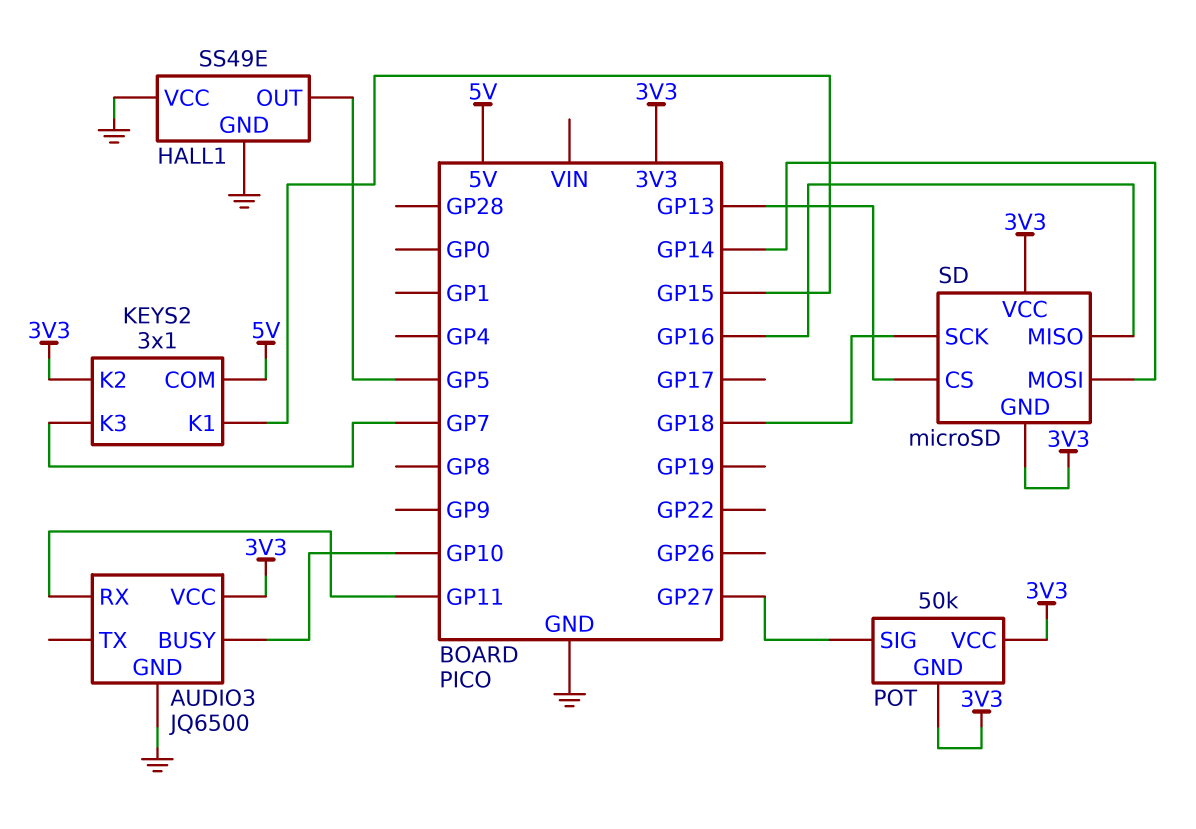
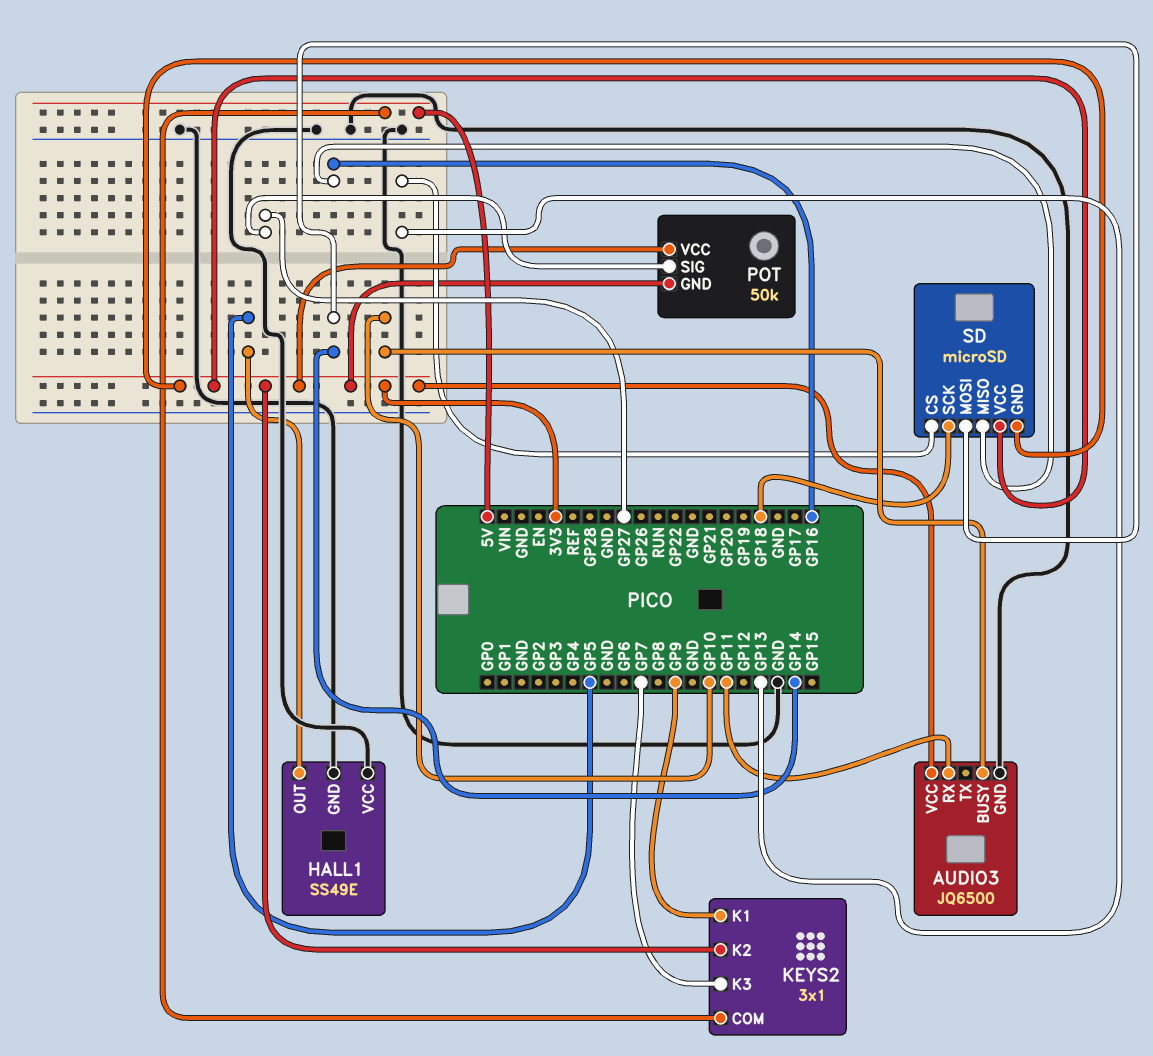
KEYS2 pin K1: GP15 -> GP9

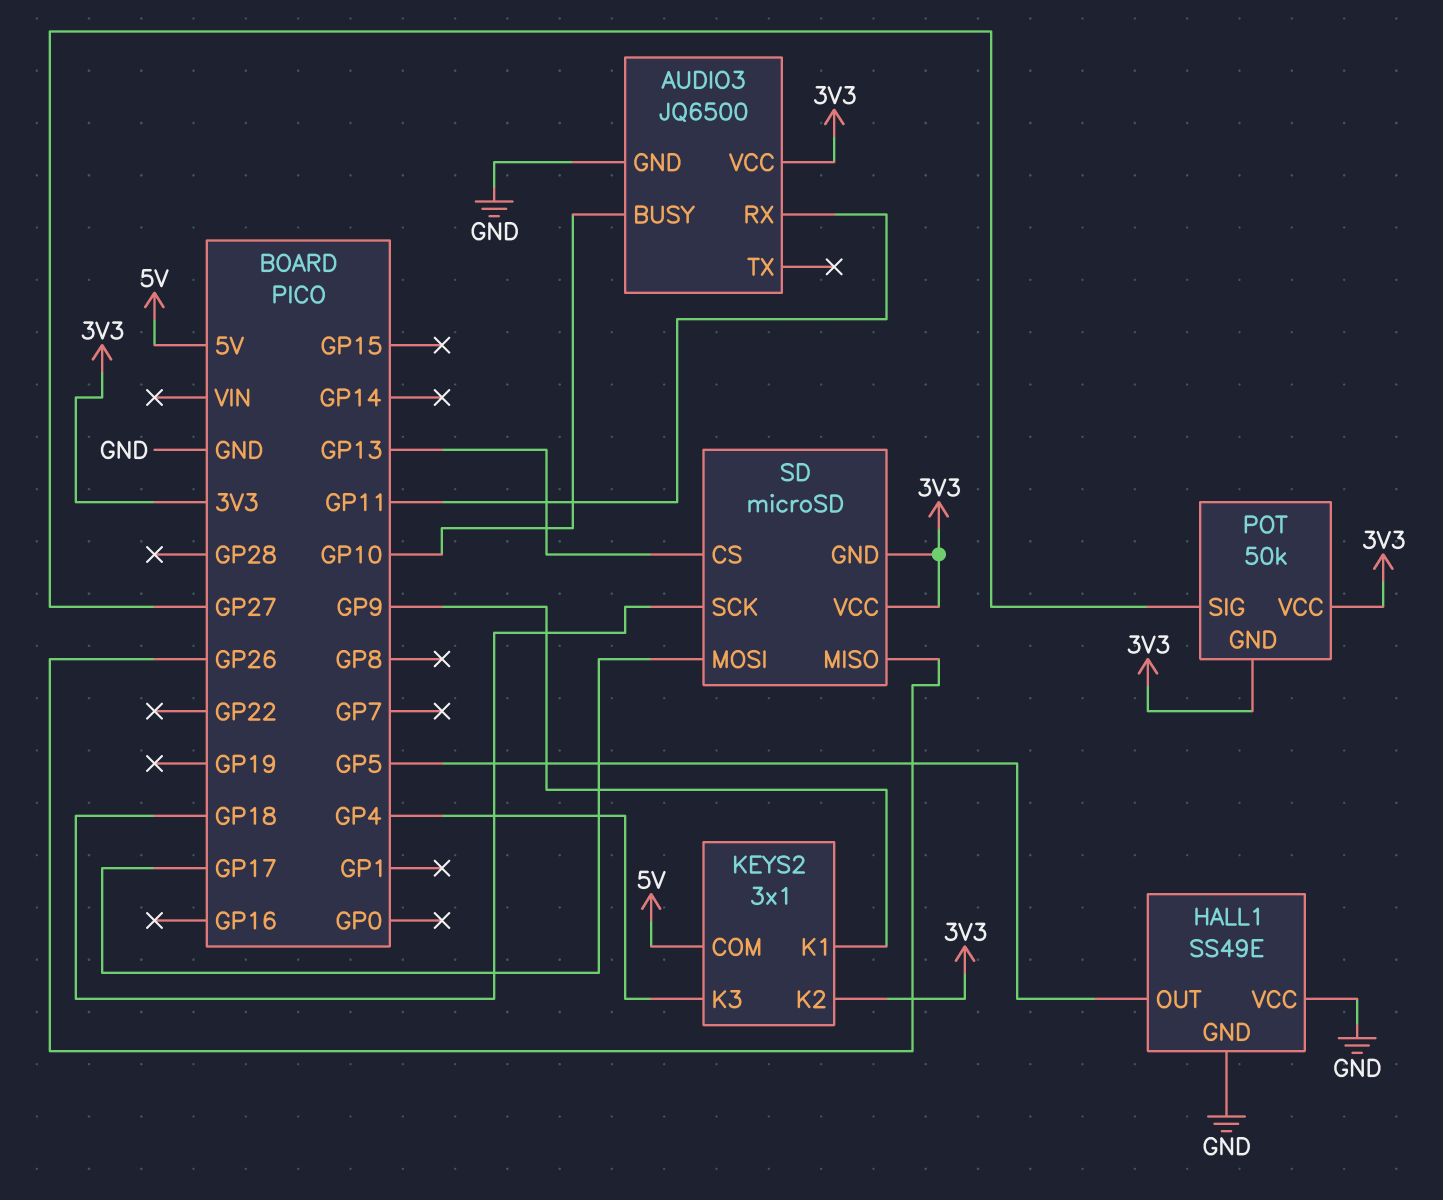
KEYS2 pin K3: GP7 -> GP4
SD pin MISO: GP16 -> GP26
SD pin MOSI: GP14 -> GP17

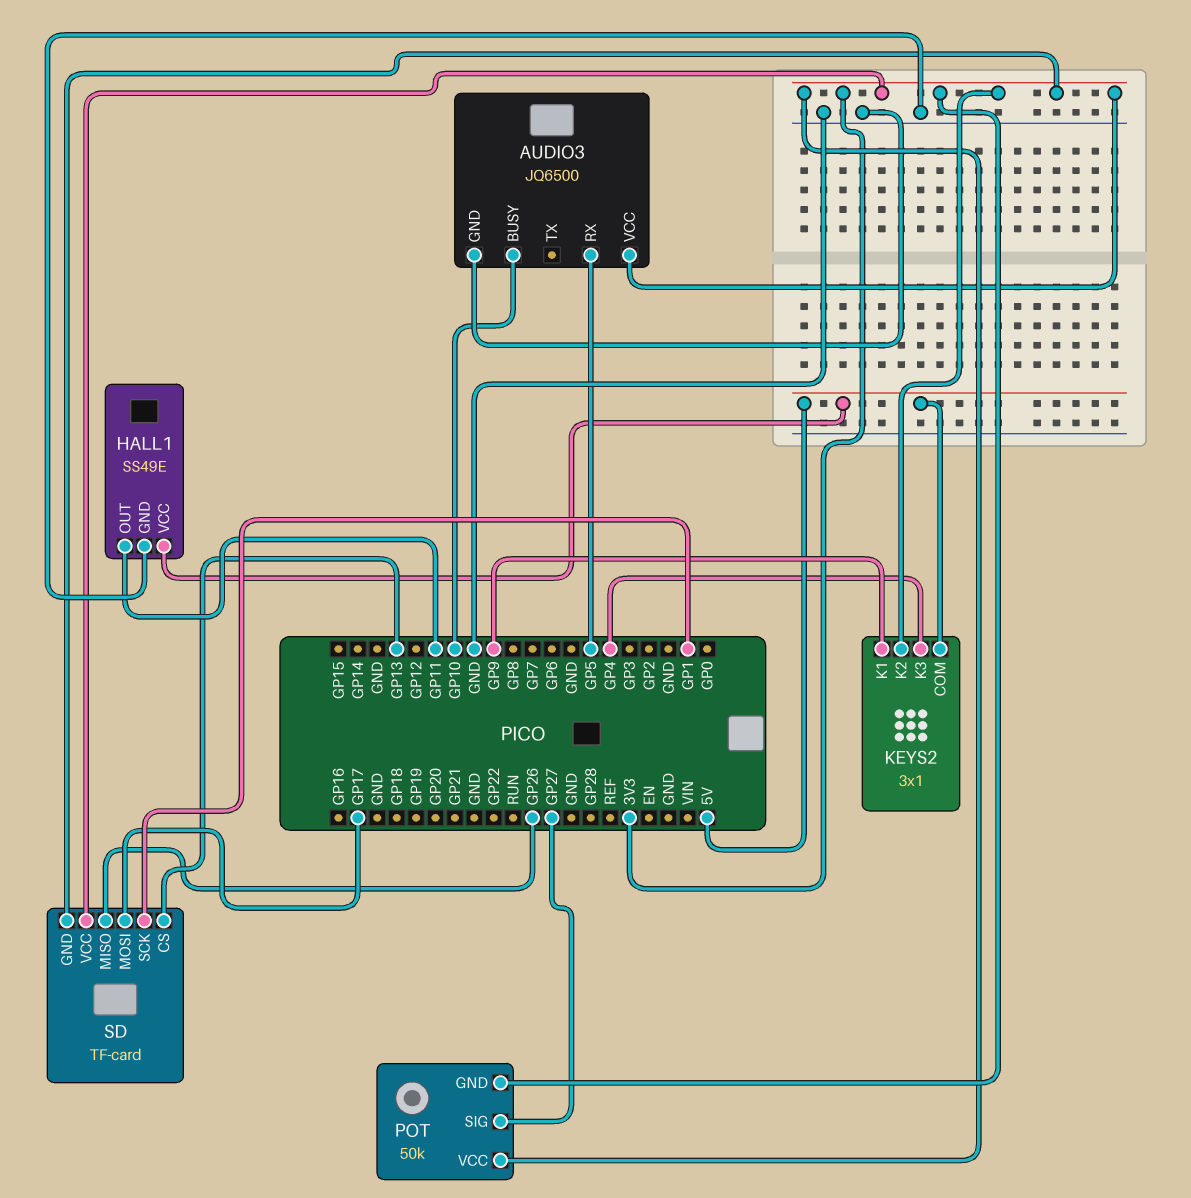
AUDIO3 pin RX: GP11 -> GP5
HALL1 pin OUT: GP5 -> GP11
HALL1 pin VCC: GND -> 5V
SD: microSD -> TF-card
SD pin SCK: GP18 -> GP1

